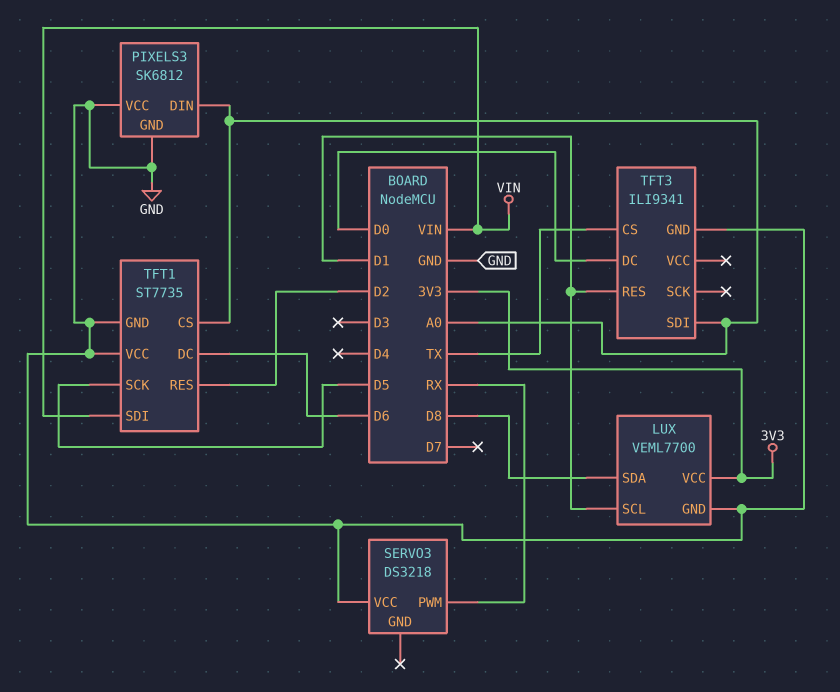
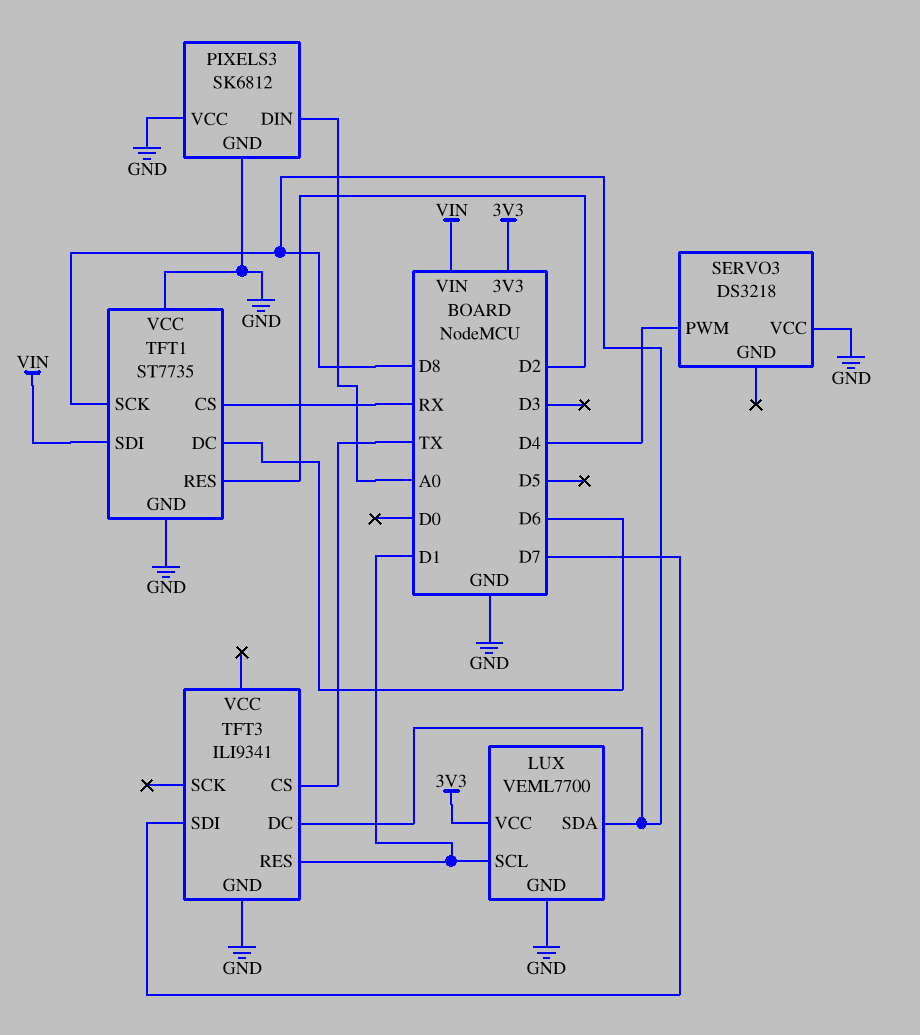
SERVO3 pin PWM: RX -> D4
TFT1 pin CS: A0 -> RX
TFT1 pin SCK: D5 -> D8
TFT3 pin DC: D0 -> D8
TFT3 pin SDI: A0 -> D7

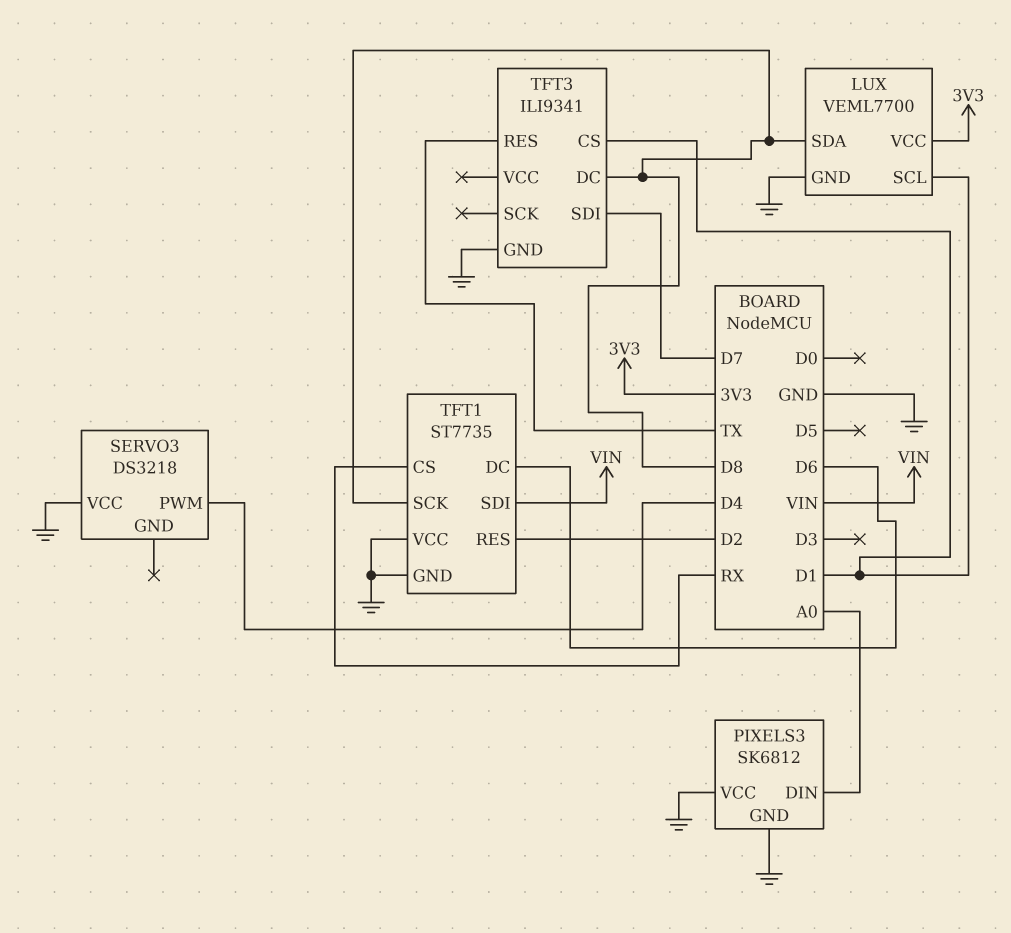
TFT3 pin CS: TX -> D1
TFT3 pin RES: D1 -> TX

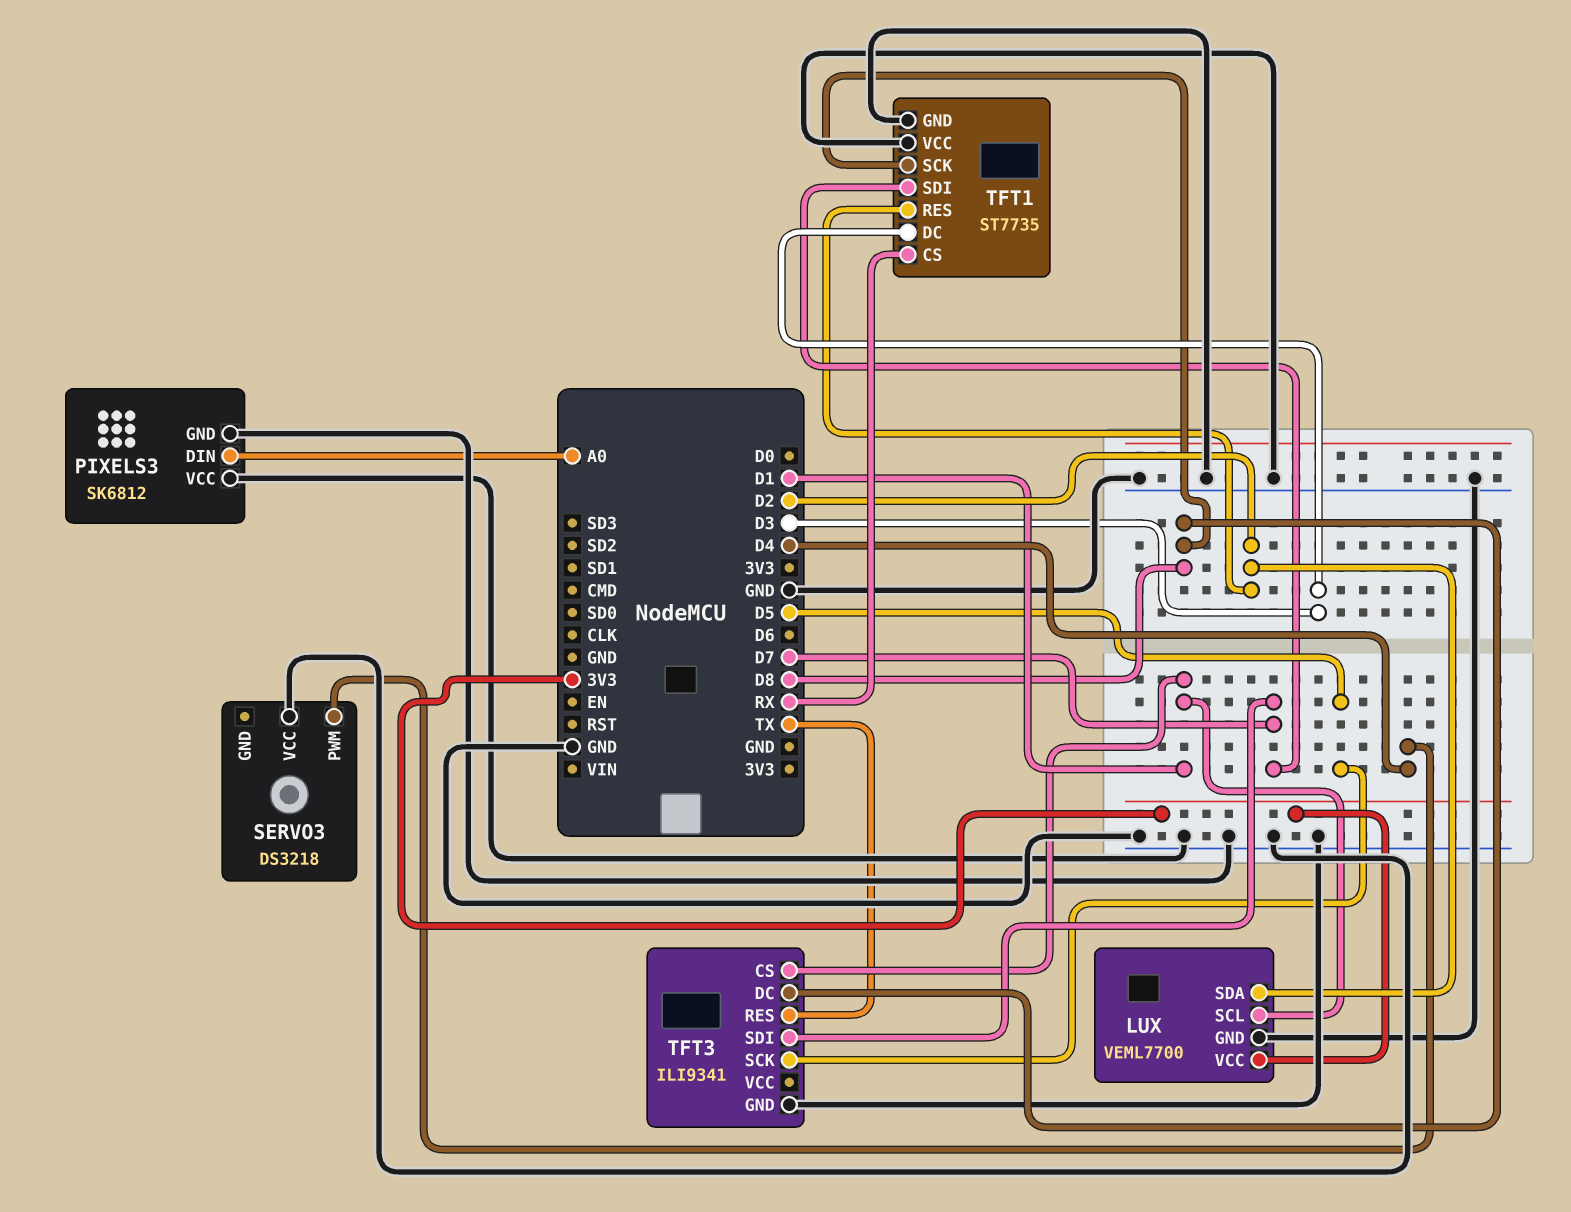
LUX pin SDA: D8 -> D2
TFT1 pin DC: D6 -> D3
TFT1 pin SDI: VIN -> D7
TFT3 pin SCK: none -> D5

